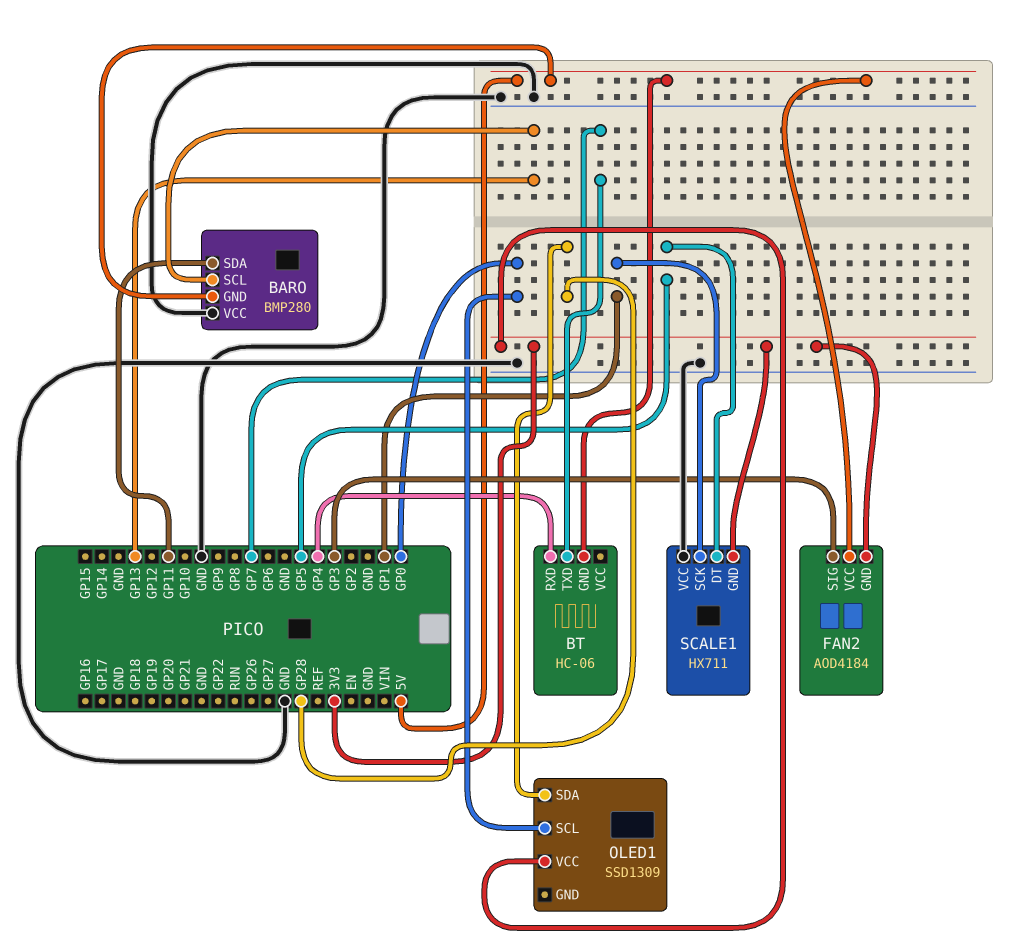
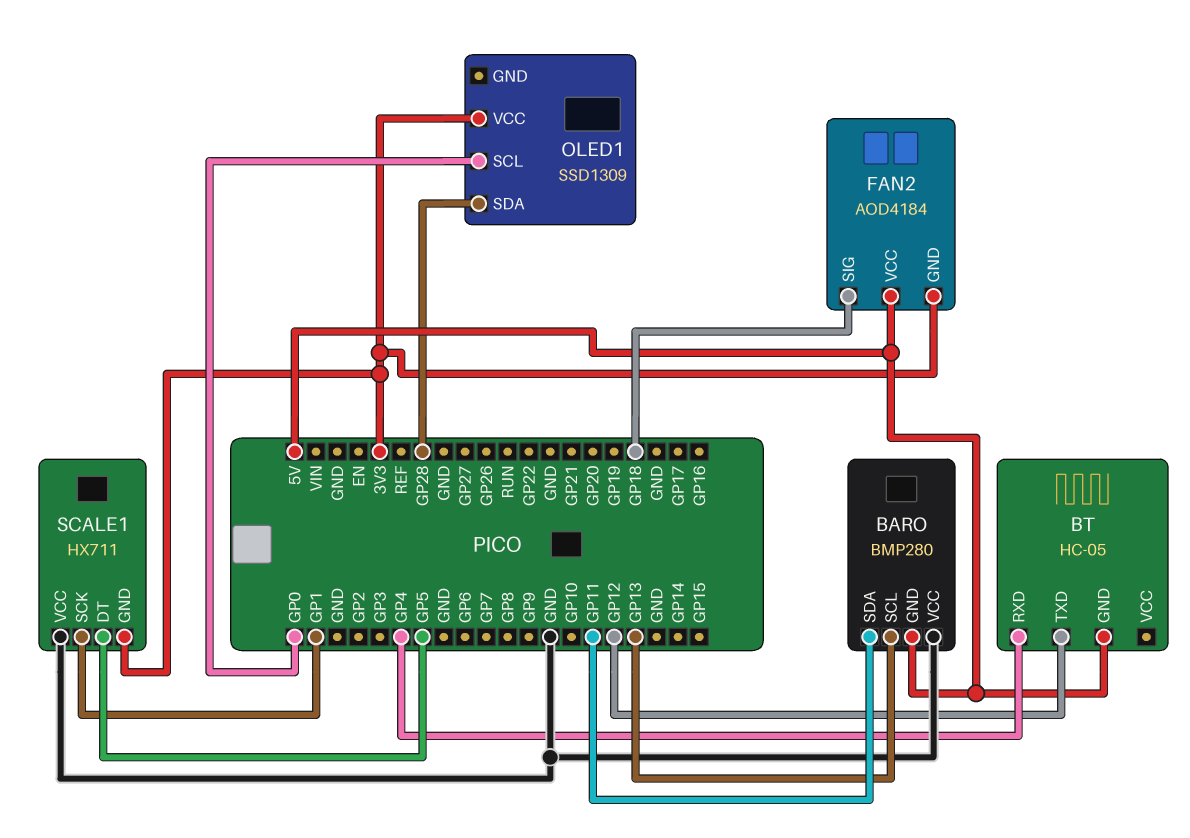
BT: HC-06 -> HC-05
BT pin TXD: GP7 -> GP12
FAN2 pin SIG: GP3 -> GP18

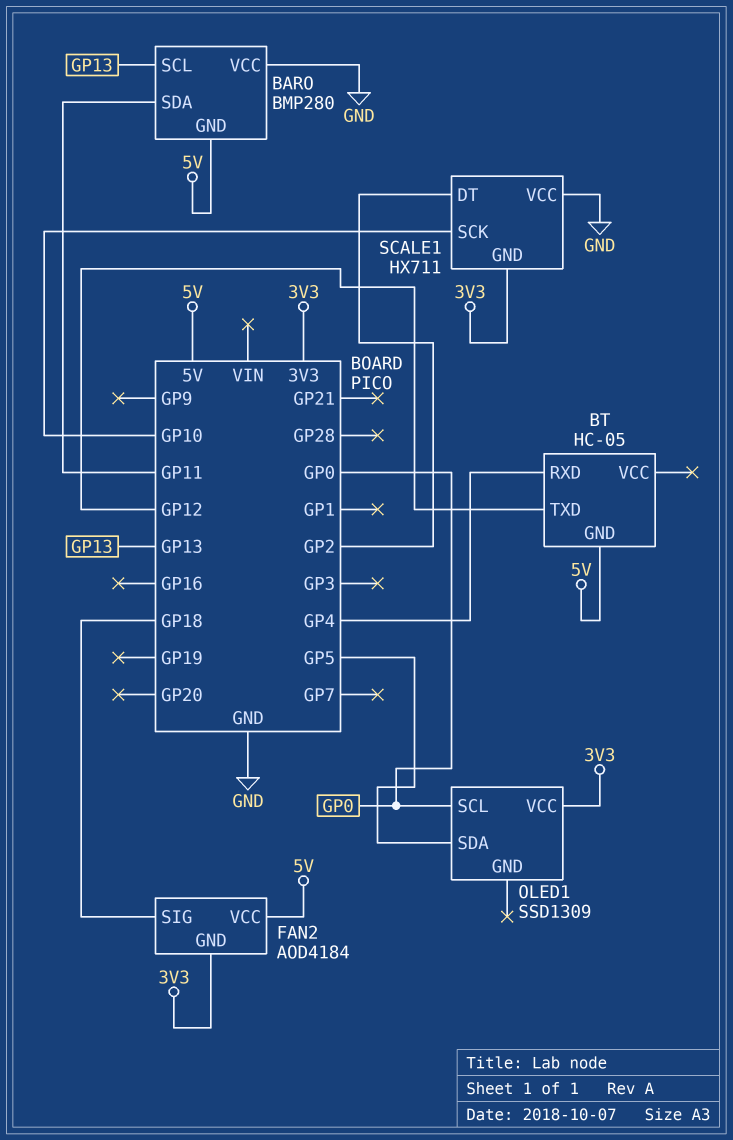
OLED1 pin SDA: GP28 -> GP5
SCALE1 pin DT: GP5 -> GP2
SCALE1 pin SCK: GP1 -> GP10

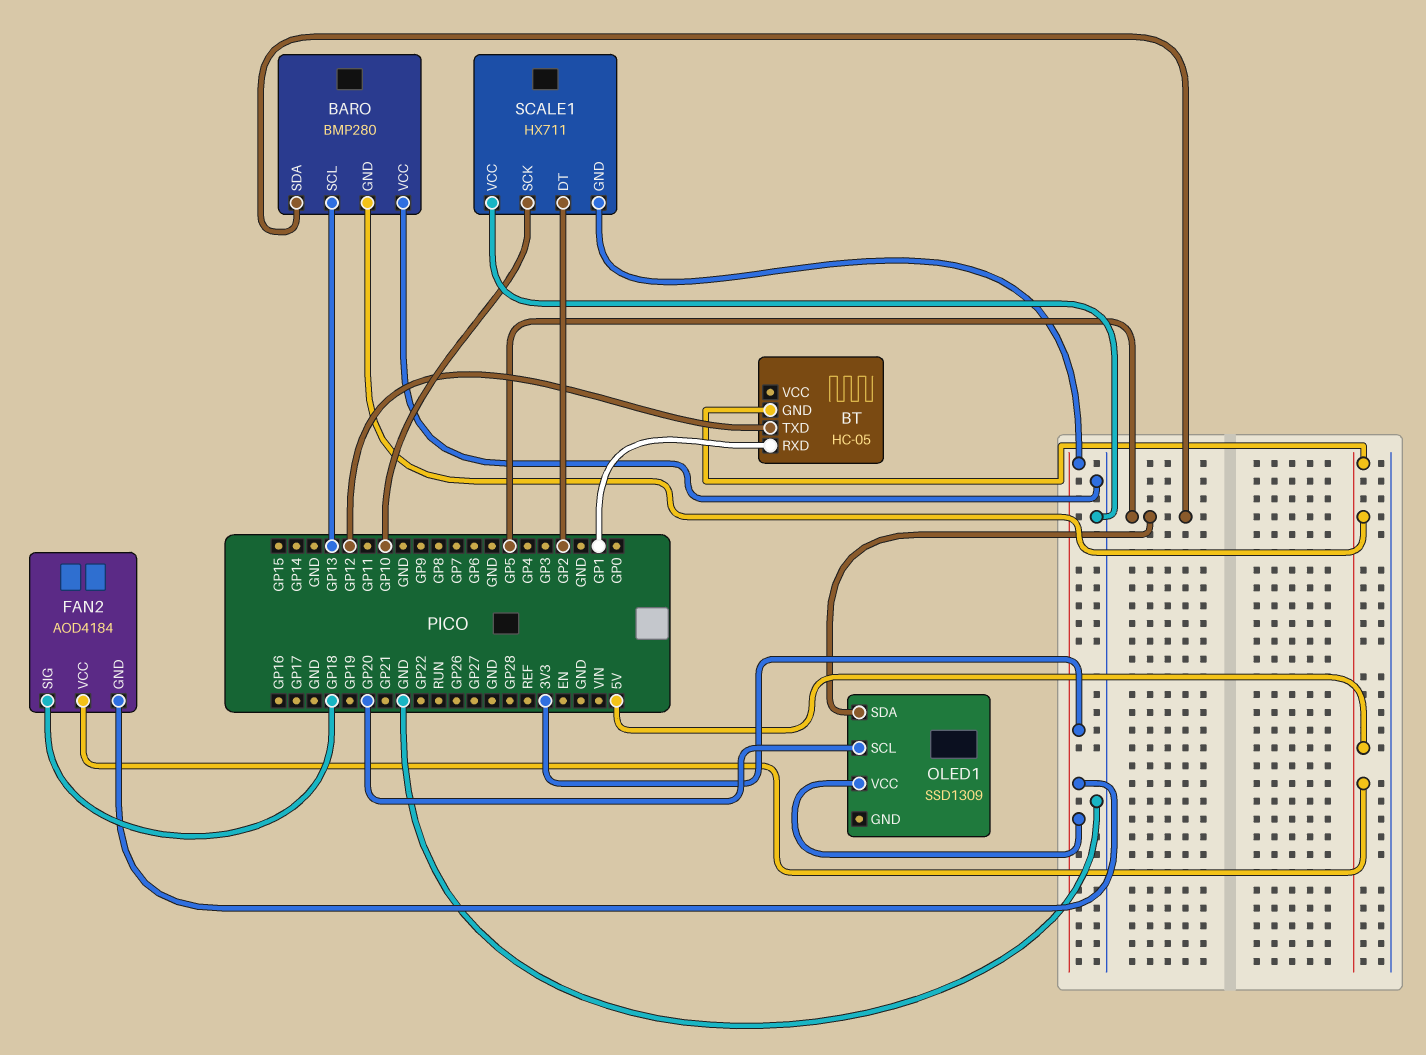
BARO pin SDA: GP11 -> GP5
BT pin RXD: GP4 -> GP1
OLED1 pin SCL: GP0 -> GP20

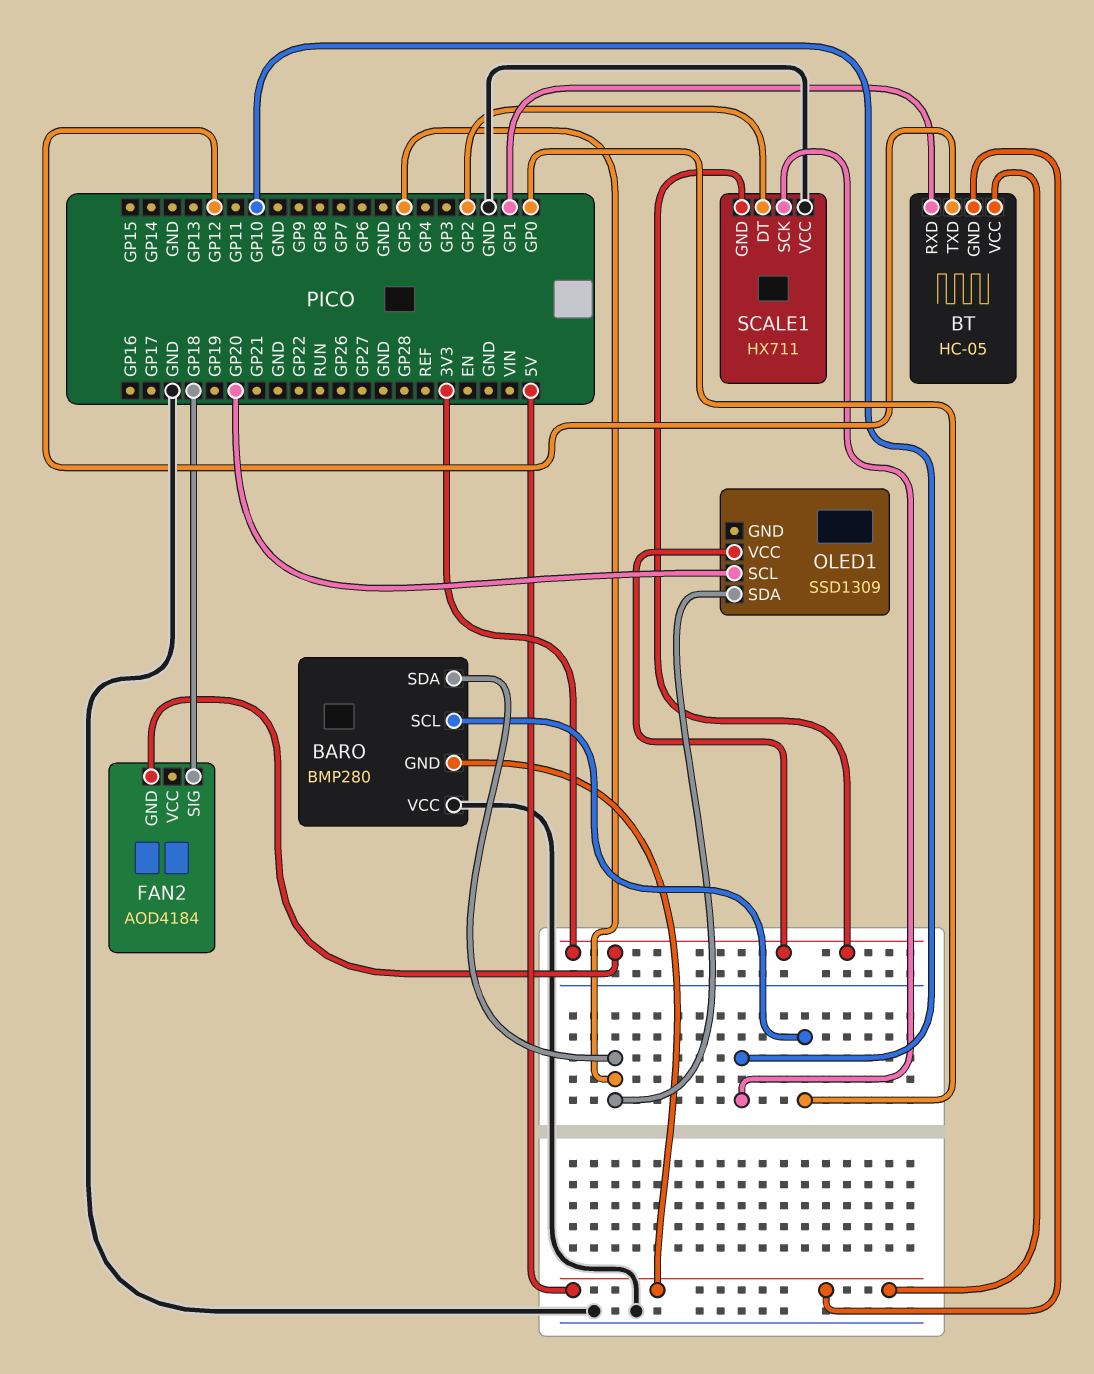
BARO pin SCL: GP13 -> GP0
BT pin VCC: none -> 5V
FAN2 pin VCC: 5V -> none

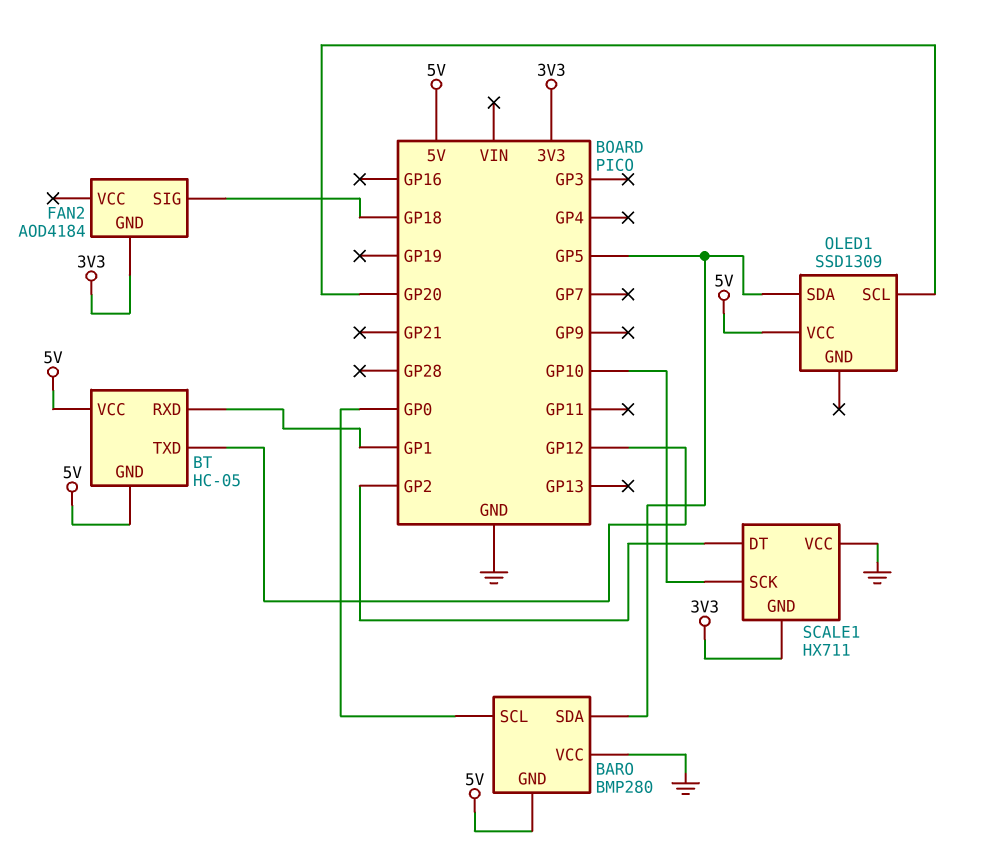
OLED1 pin VCC: 3V3 -> 5V

